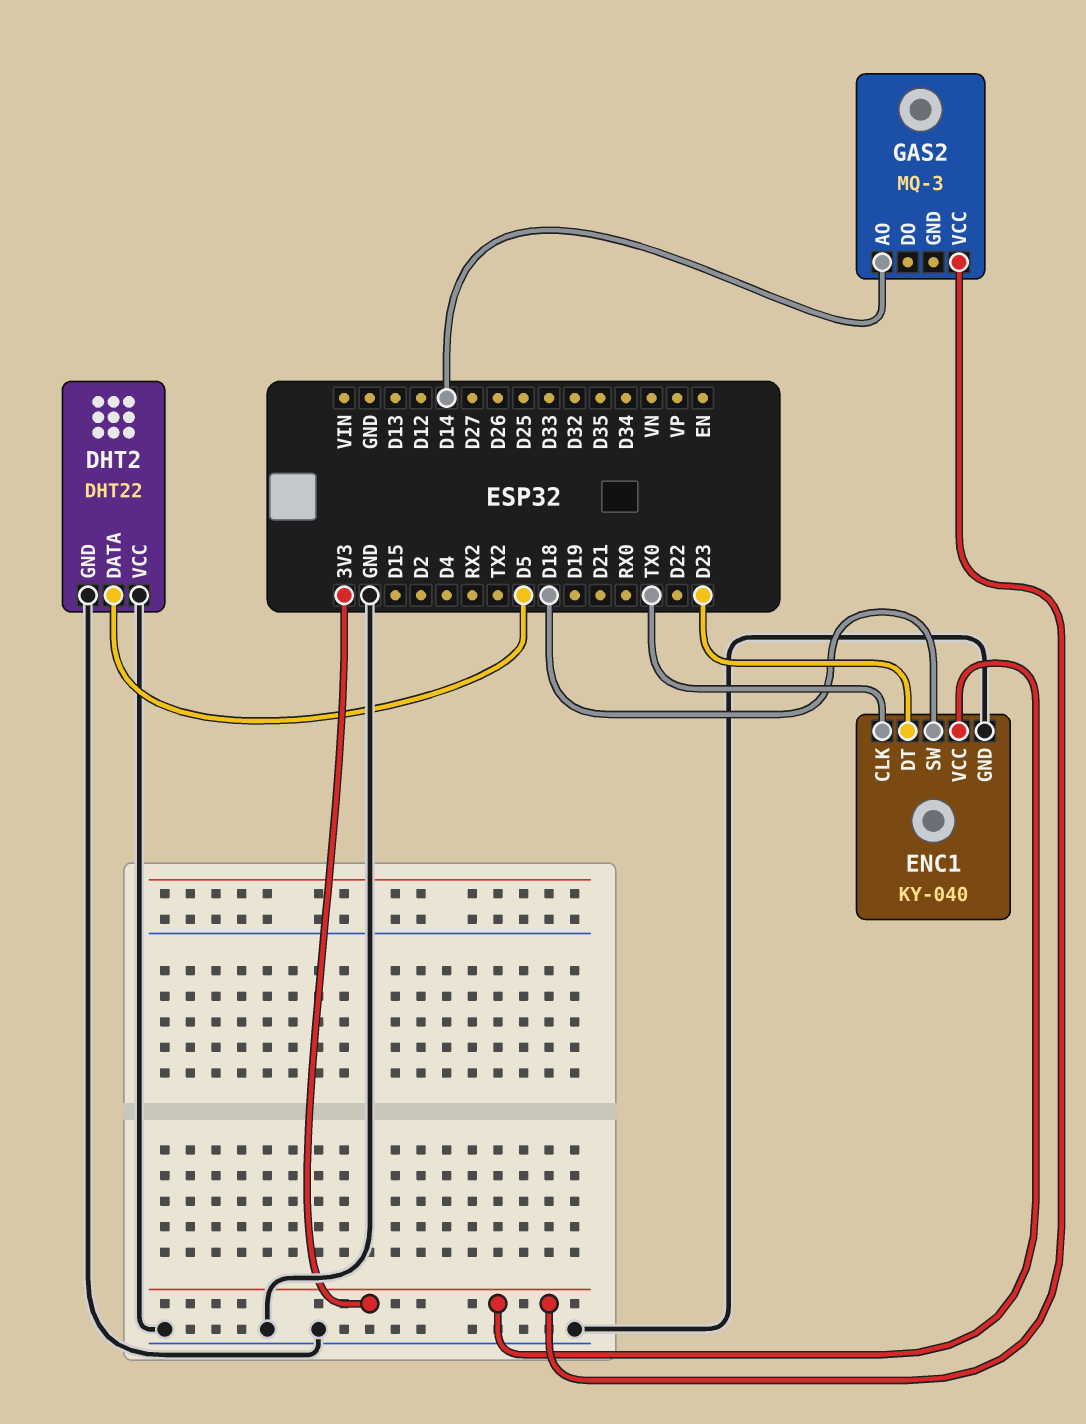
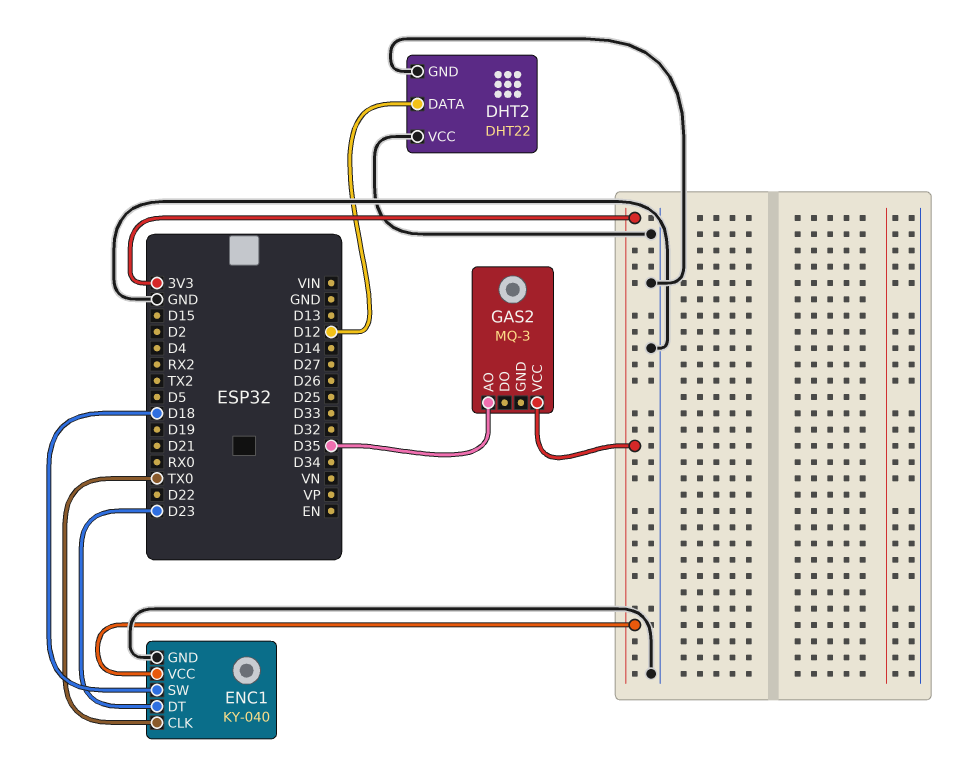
DHT2 pin DATA: D5 -> D12
GAS2 pin AO: D14 -> D35

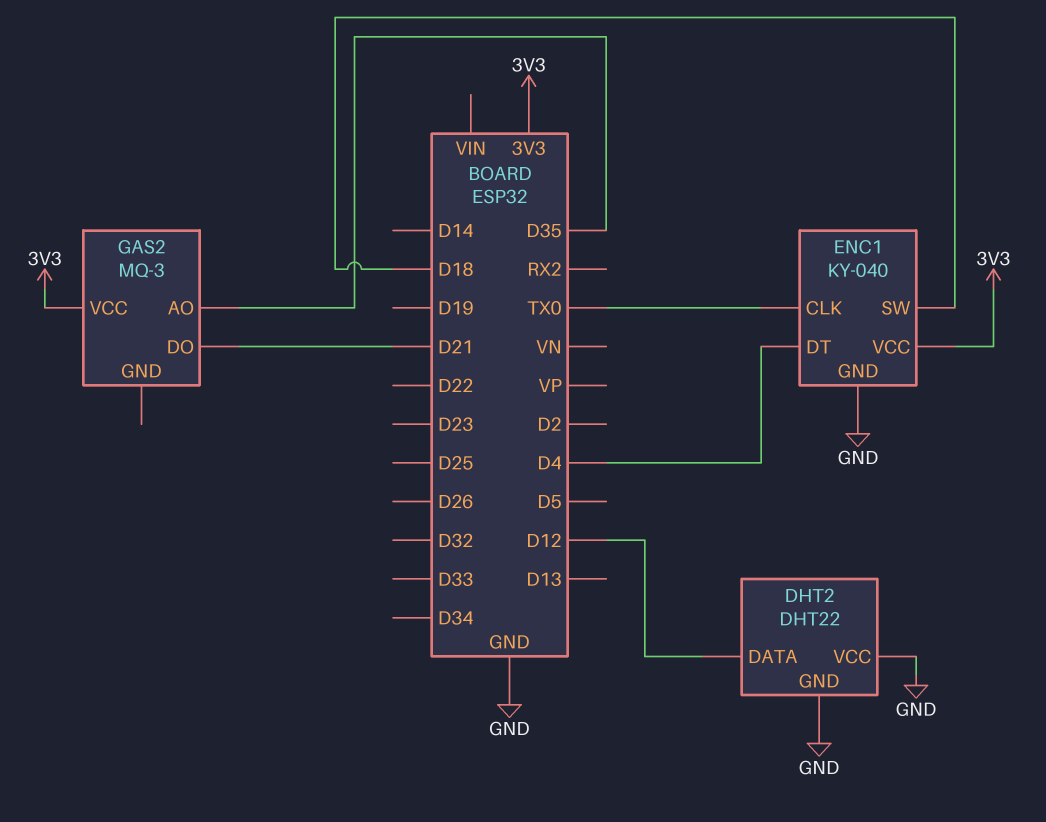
ENC1 pin DT: D23 -> D4
GAS2 pin DO: none -> D21

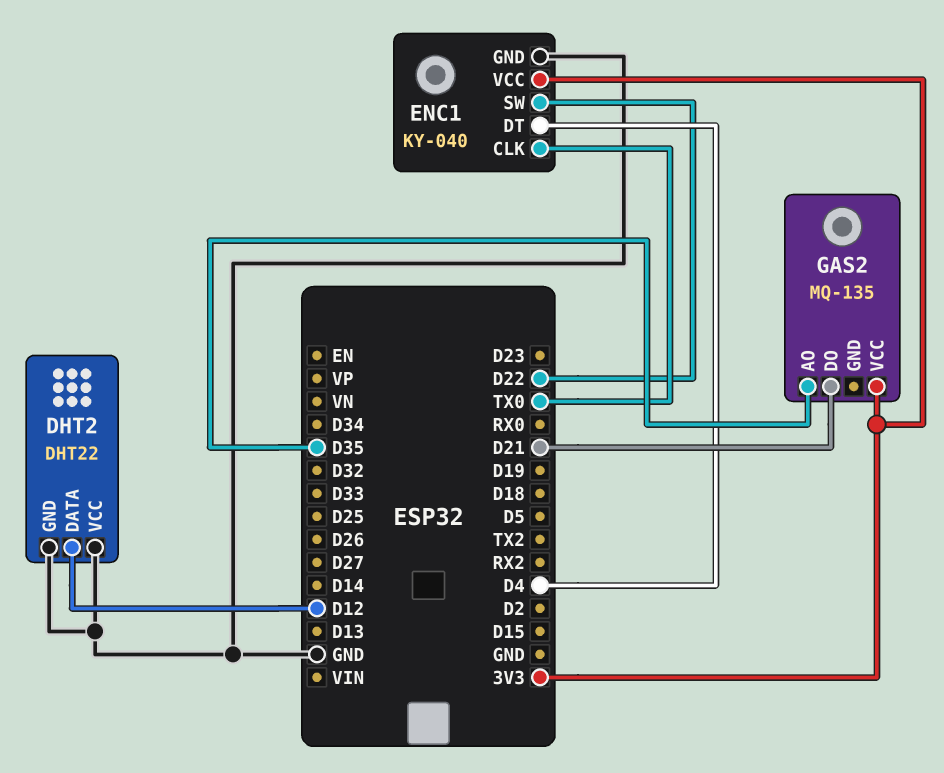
ENC1 pin SW: D18 -> D22
GAS2: MQ-3 -> MQ-135

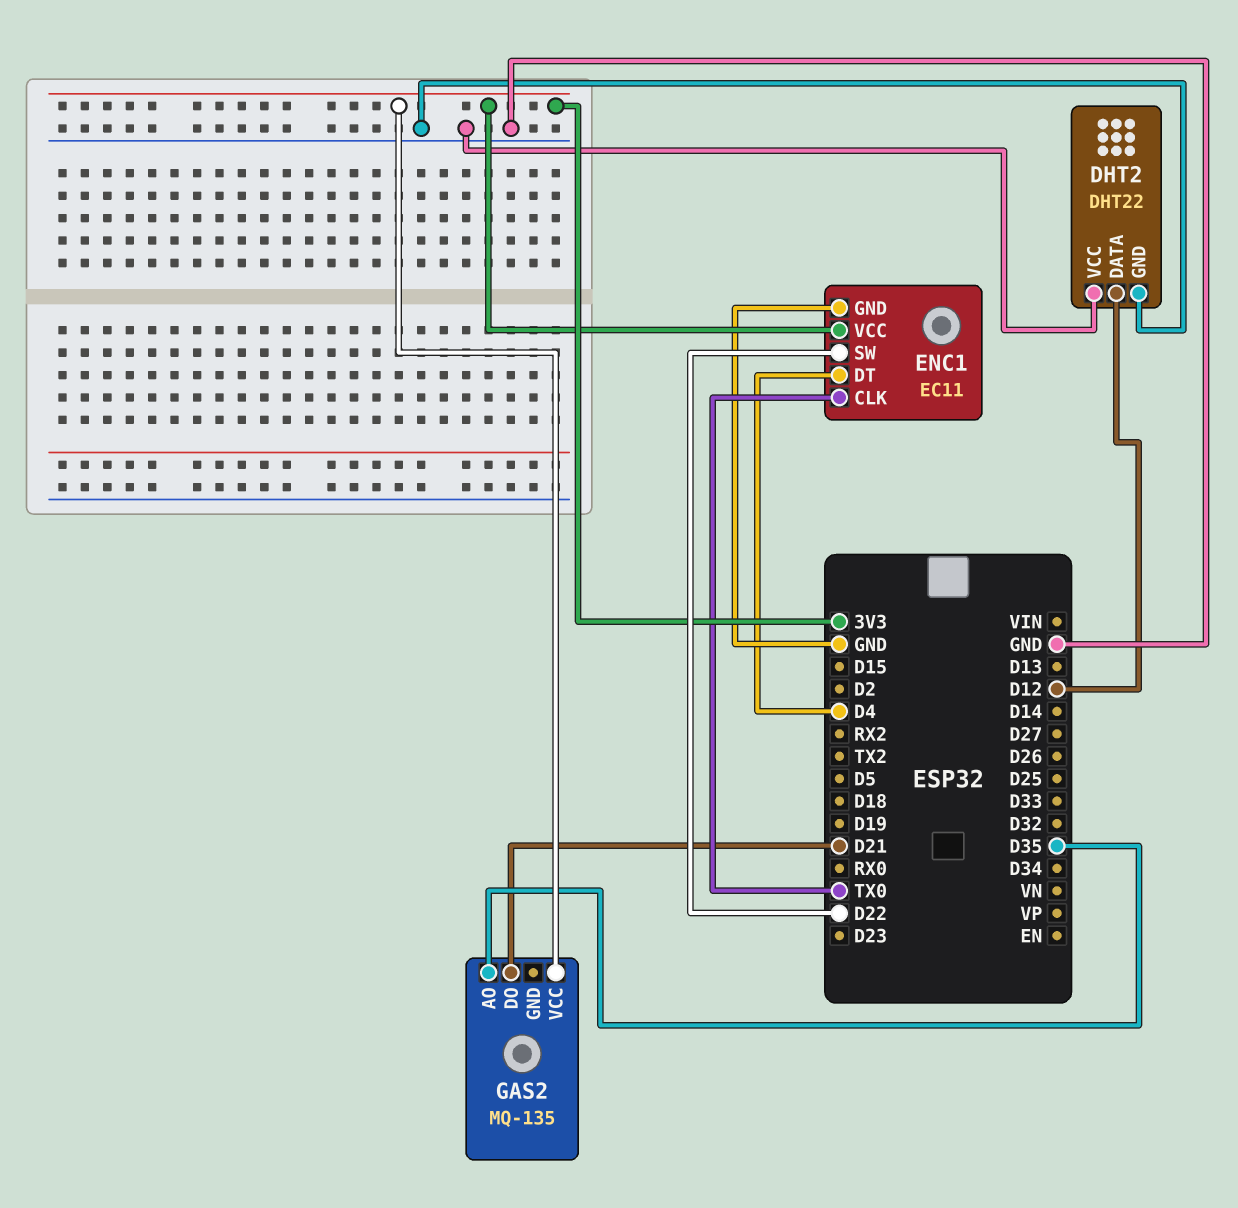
ENC1: KY-040 -> EC11

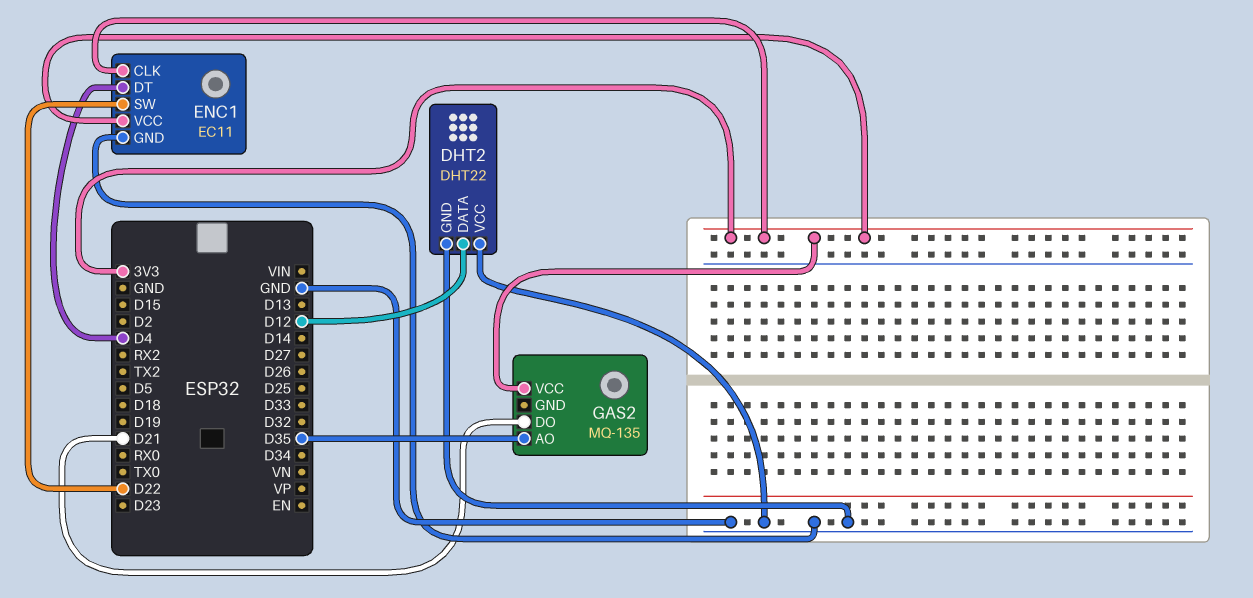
ENC1 pin CLK: TX0 -> 3V3

